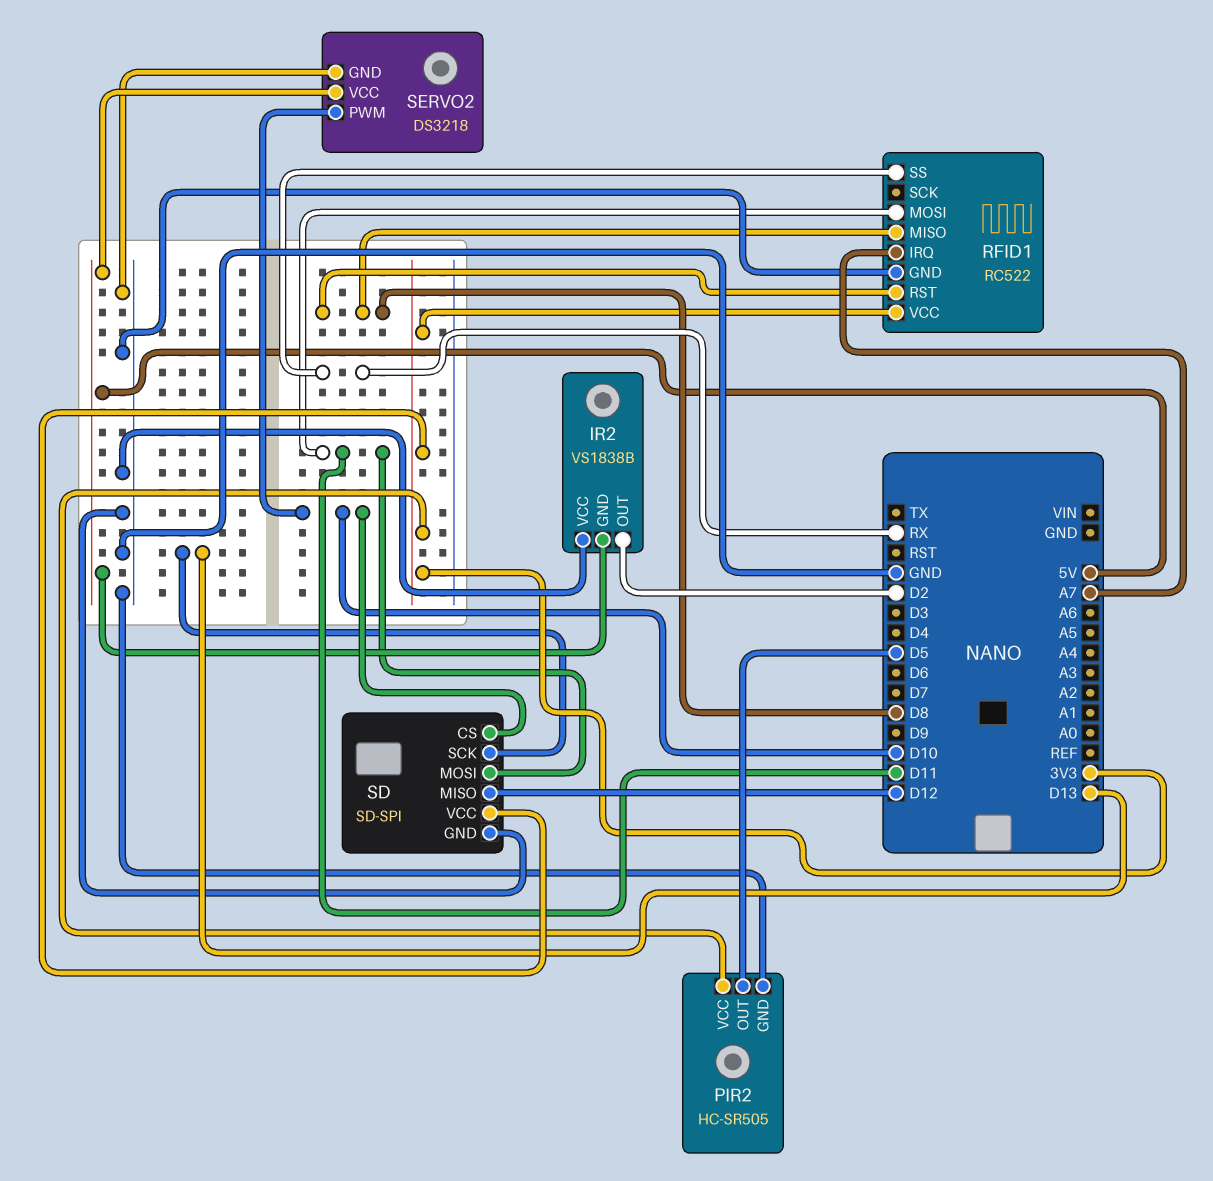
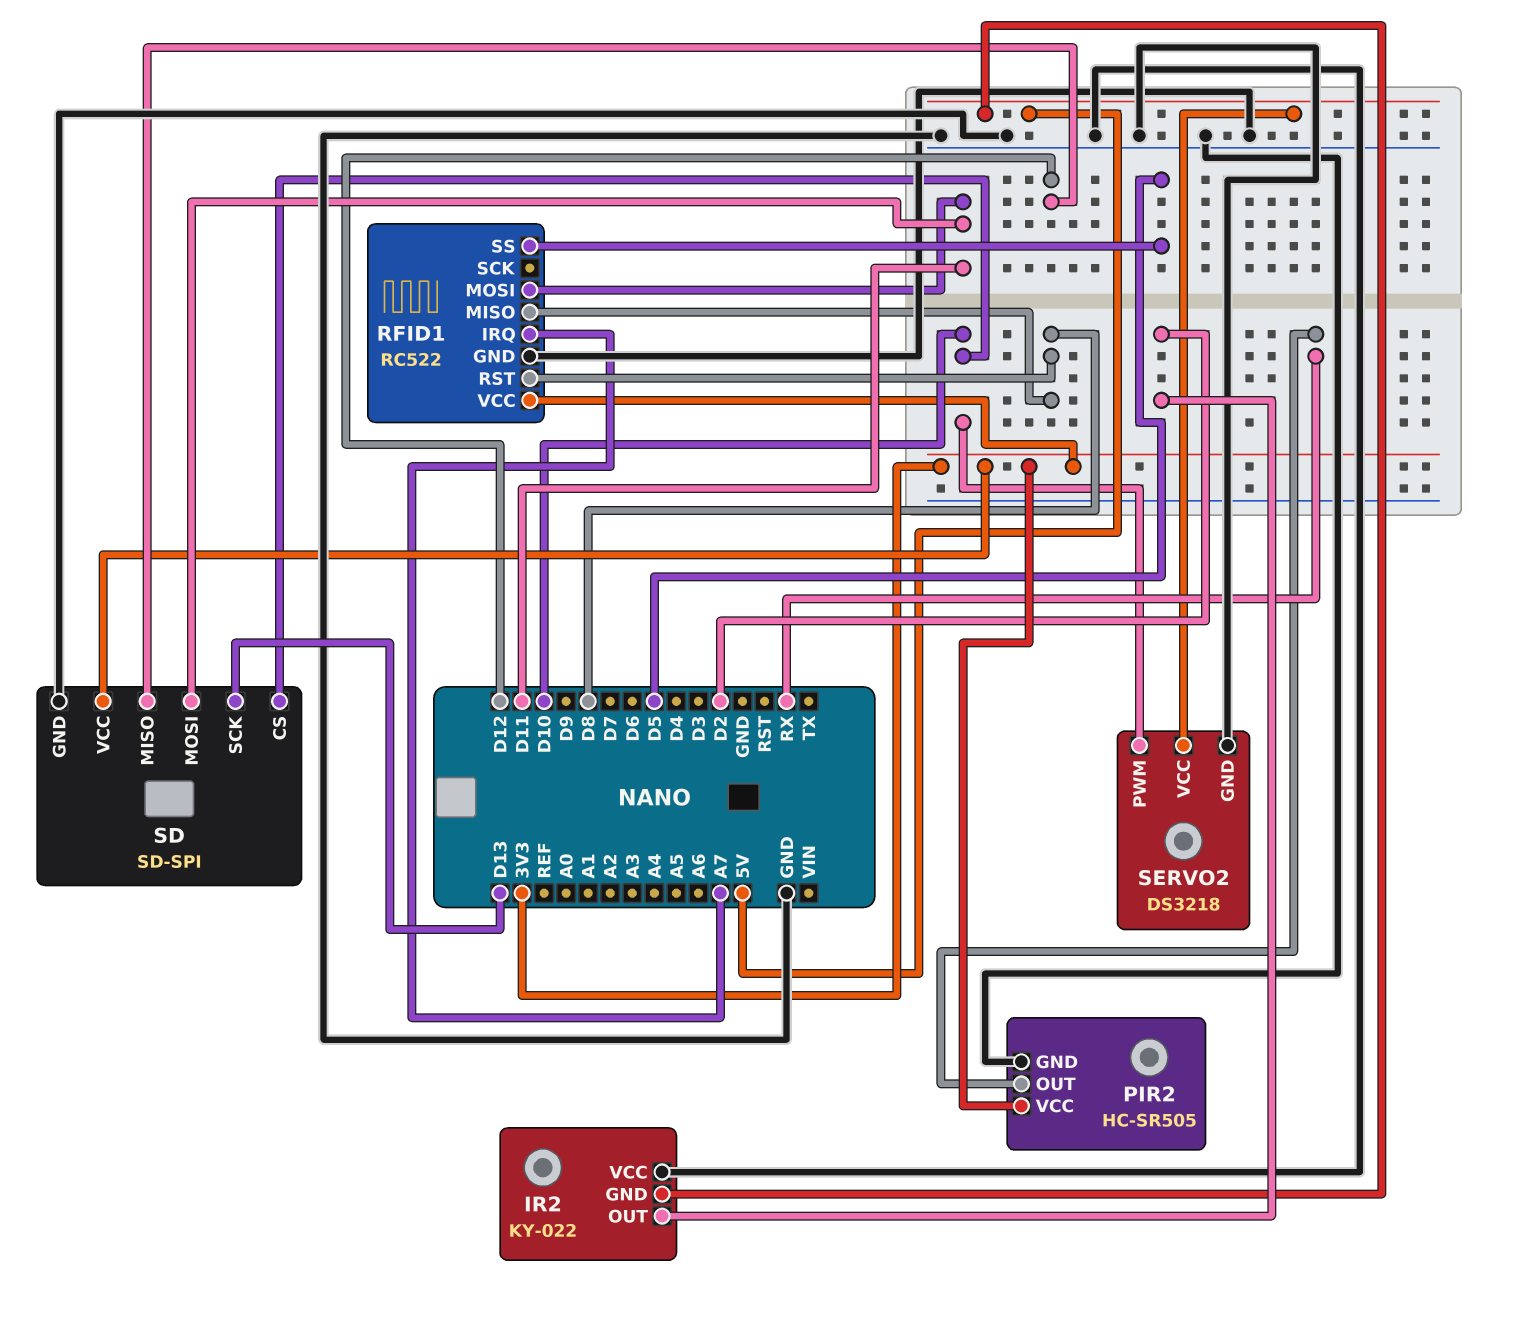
IR2: VS1838B -> KY-022
PIR2 pin OUT: D5 -> RX
RFID1 pin SS: RX -> D5

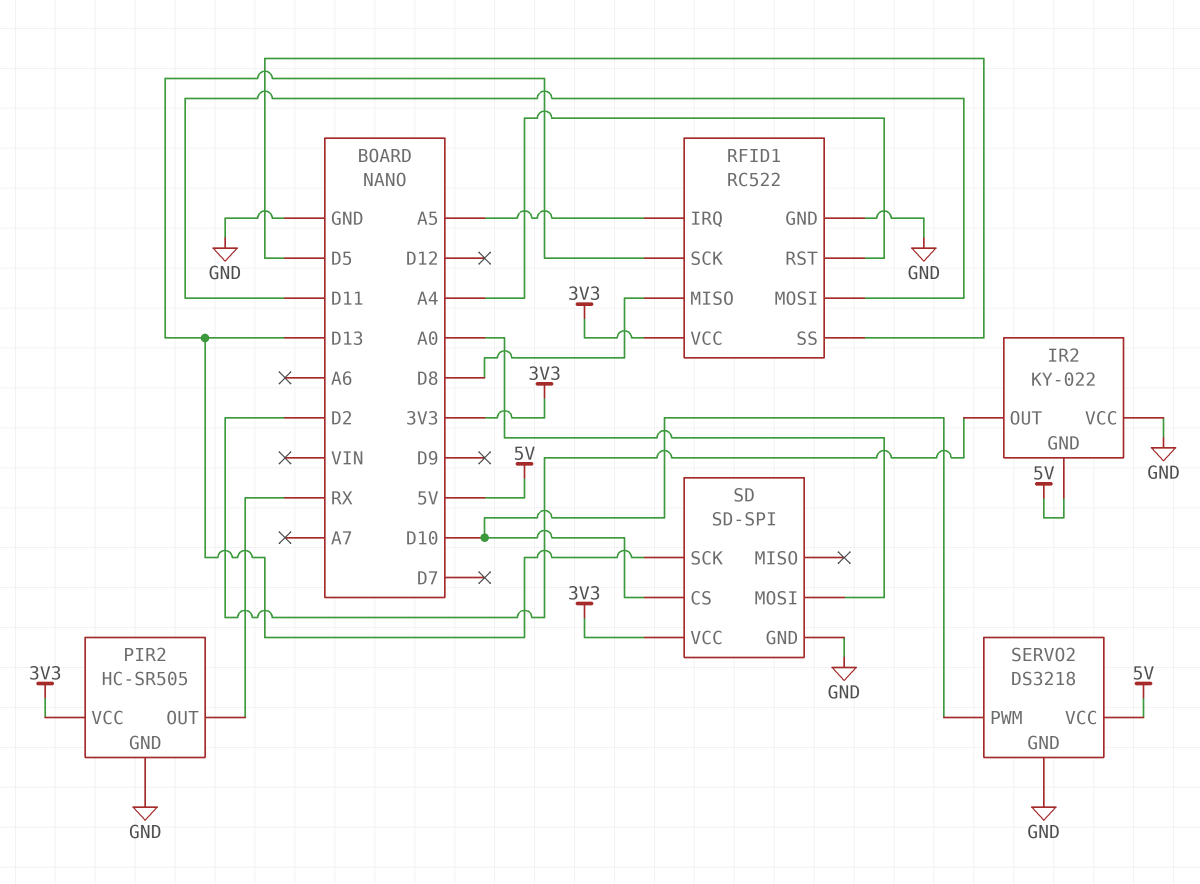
RFID1 pin IRQ: A7 -> A5
RFID1 pin RST: D8 -> A4
RFID1 pin SCK: none -> D13
SD pin MISO: D12 -> none
SD pin MOSI: D11 -> A0

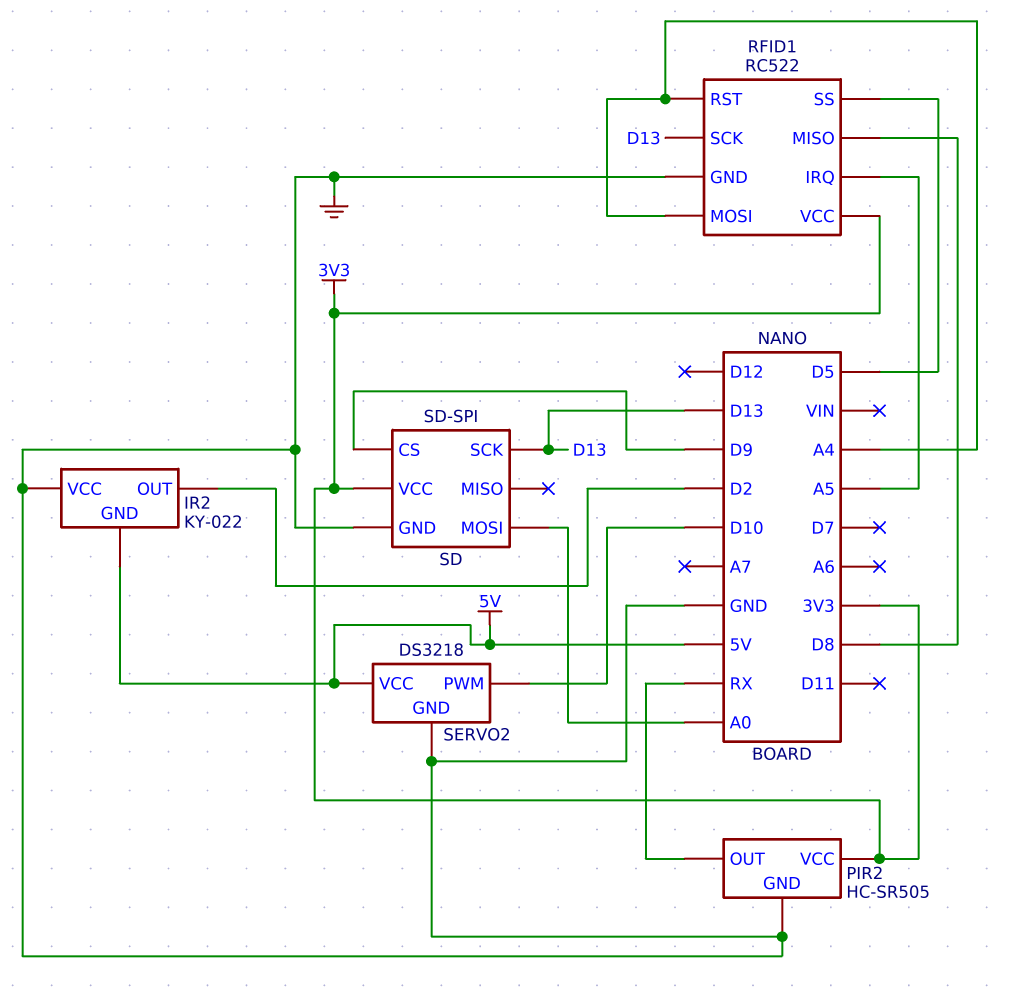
RFID1 pin MOSI: D11 -> A4
SD pin CS: D10 -> D9

